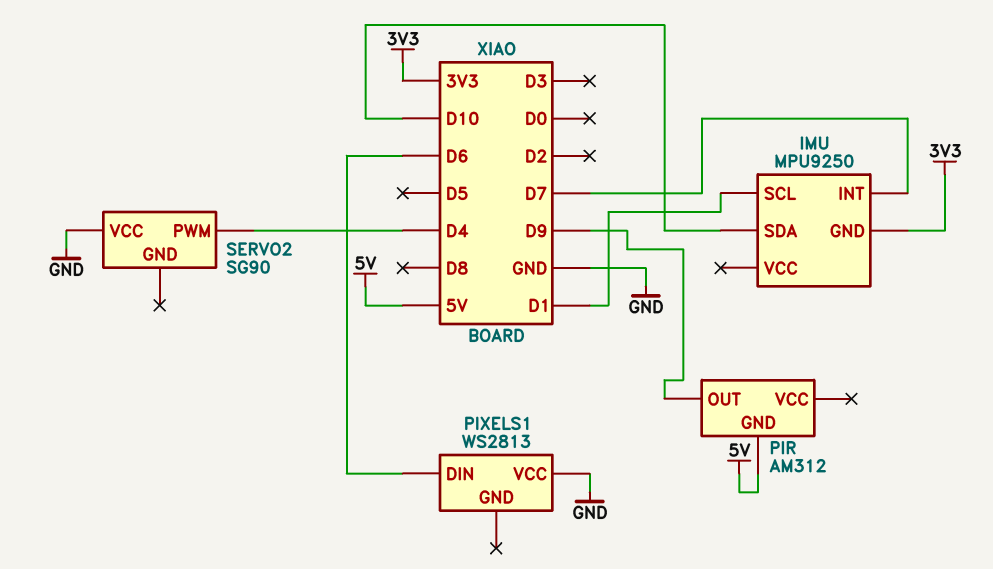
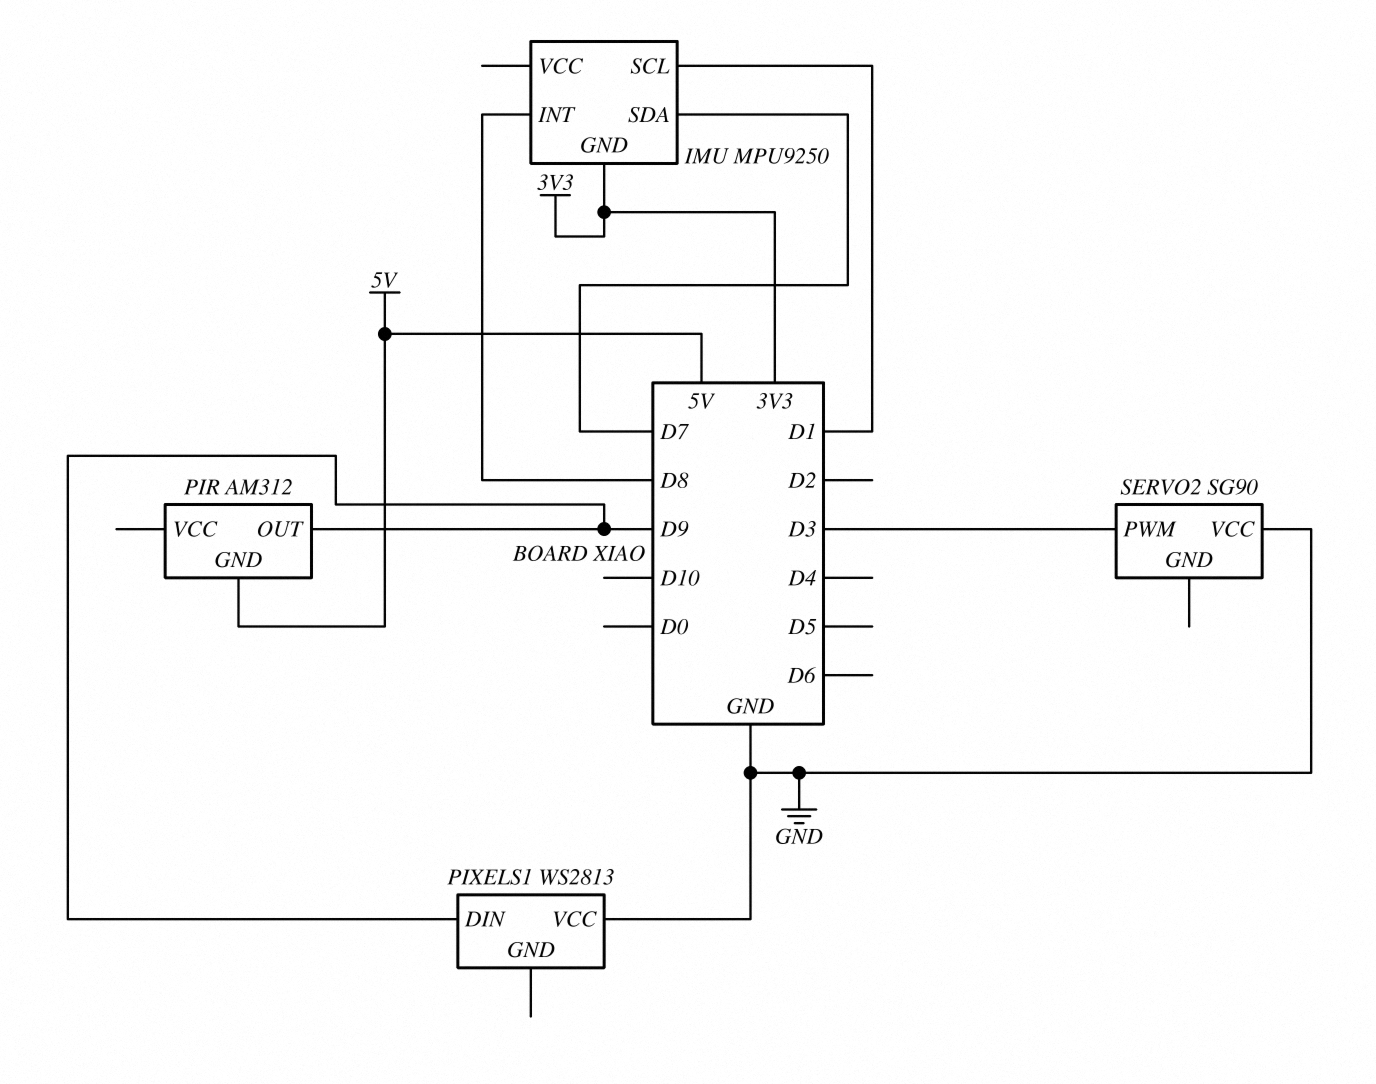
IMU pin INT: D7 -> D8
IMU pin SDA: D10 -> D7
PIXELS1 pin DIN: D6 -> D9
SERVO2 pin PWM: D4 -> D3

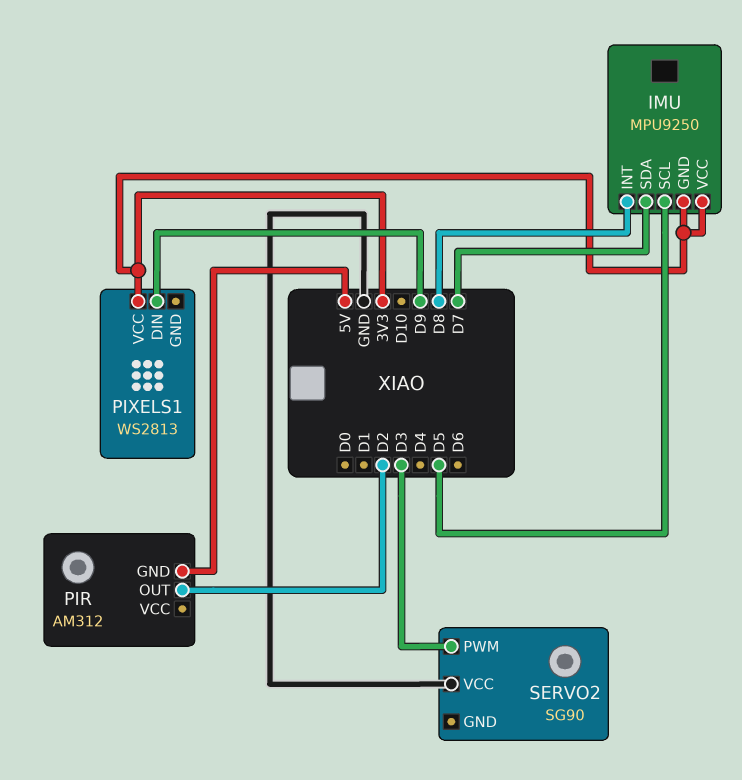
IMU pin SCL: D1 -> D5
IMU pin VCC: none -> 3V3
PIR pin OUT: D9 -> D2
PIXELS1 pin VCC: GND -> 3V3

